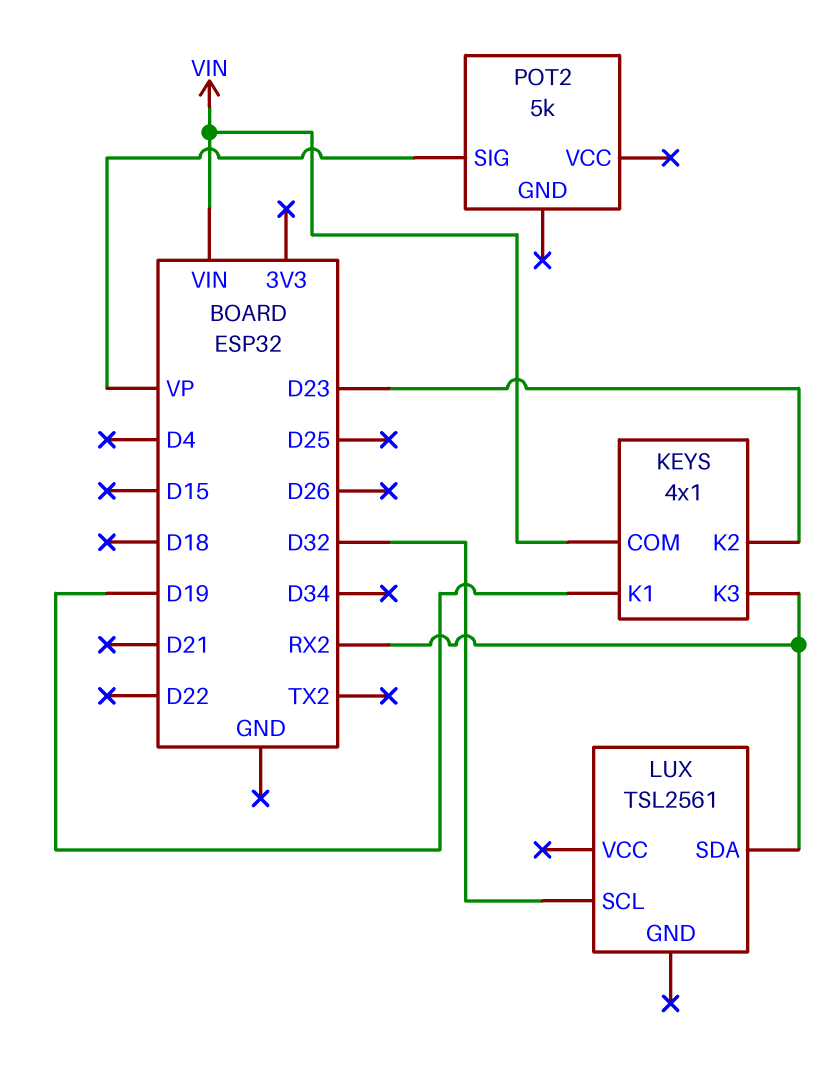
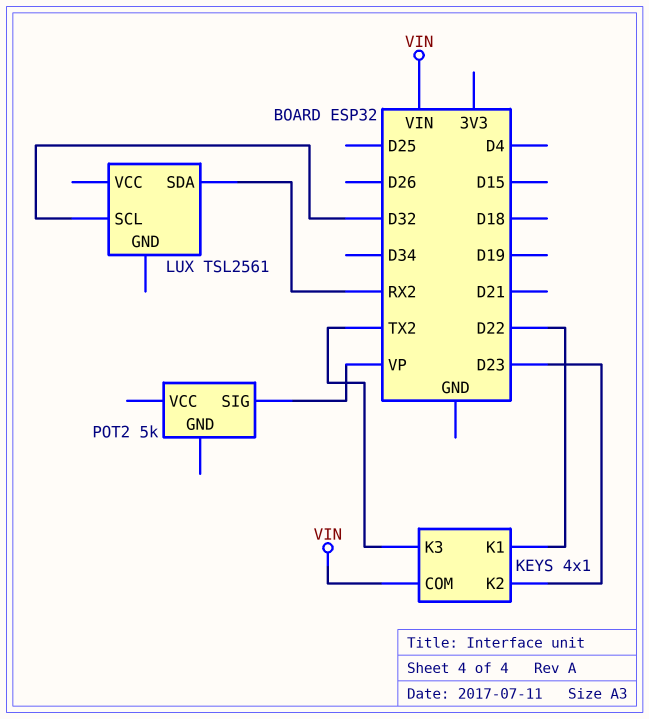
KEYS pin K1: D19 -> D22
KEYS pin K3: RX2 -> TX2

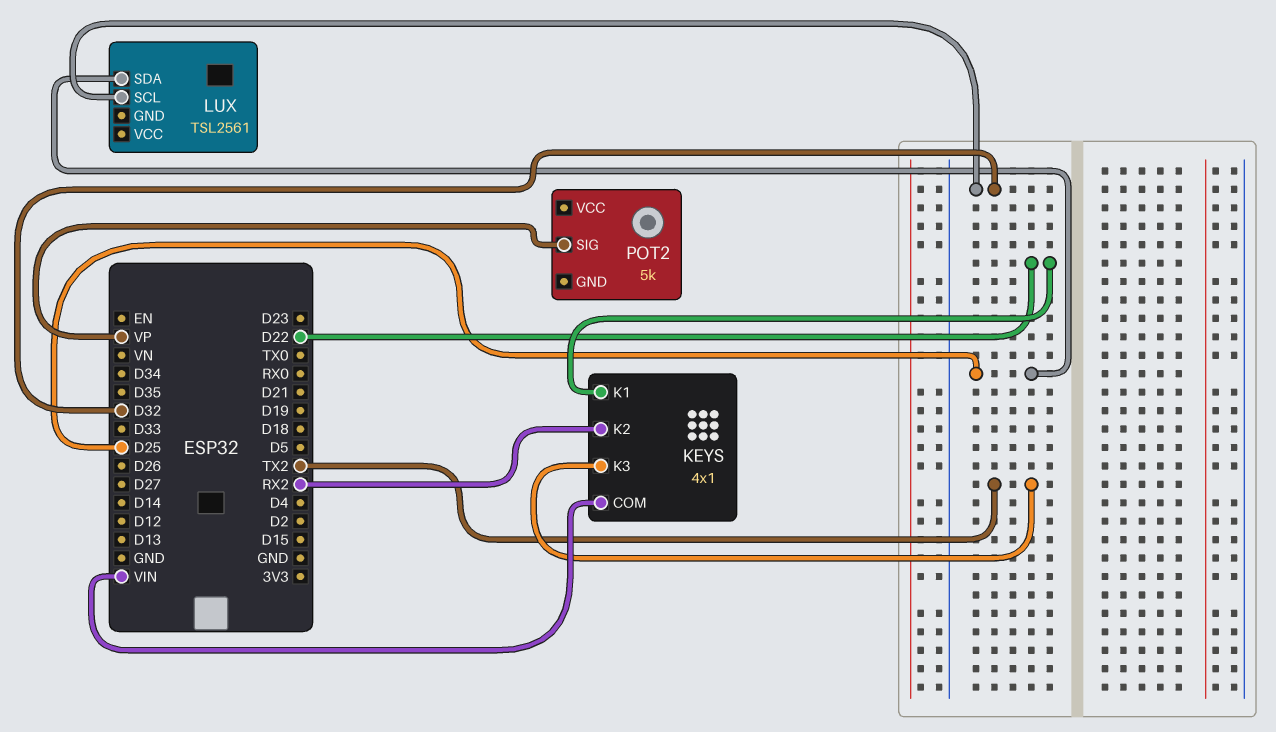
KEYS pin K2: D23 -> RX2
LUX pin SDA: RX2 -> D25

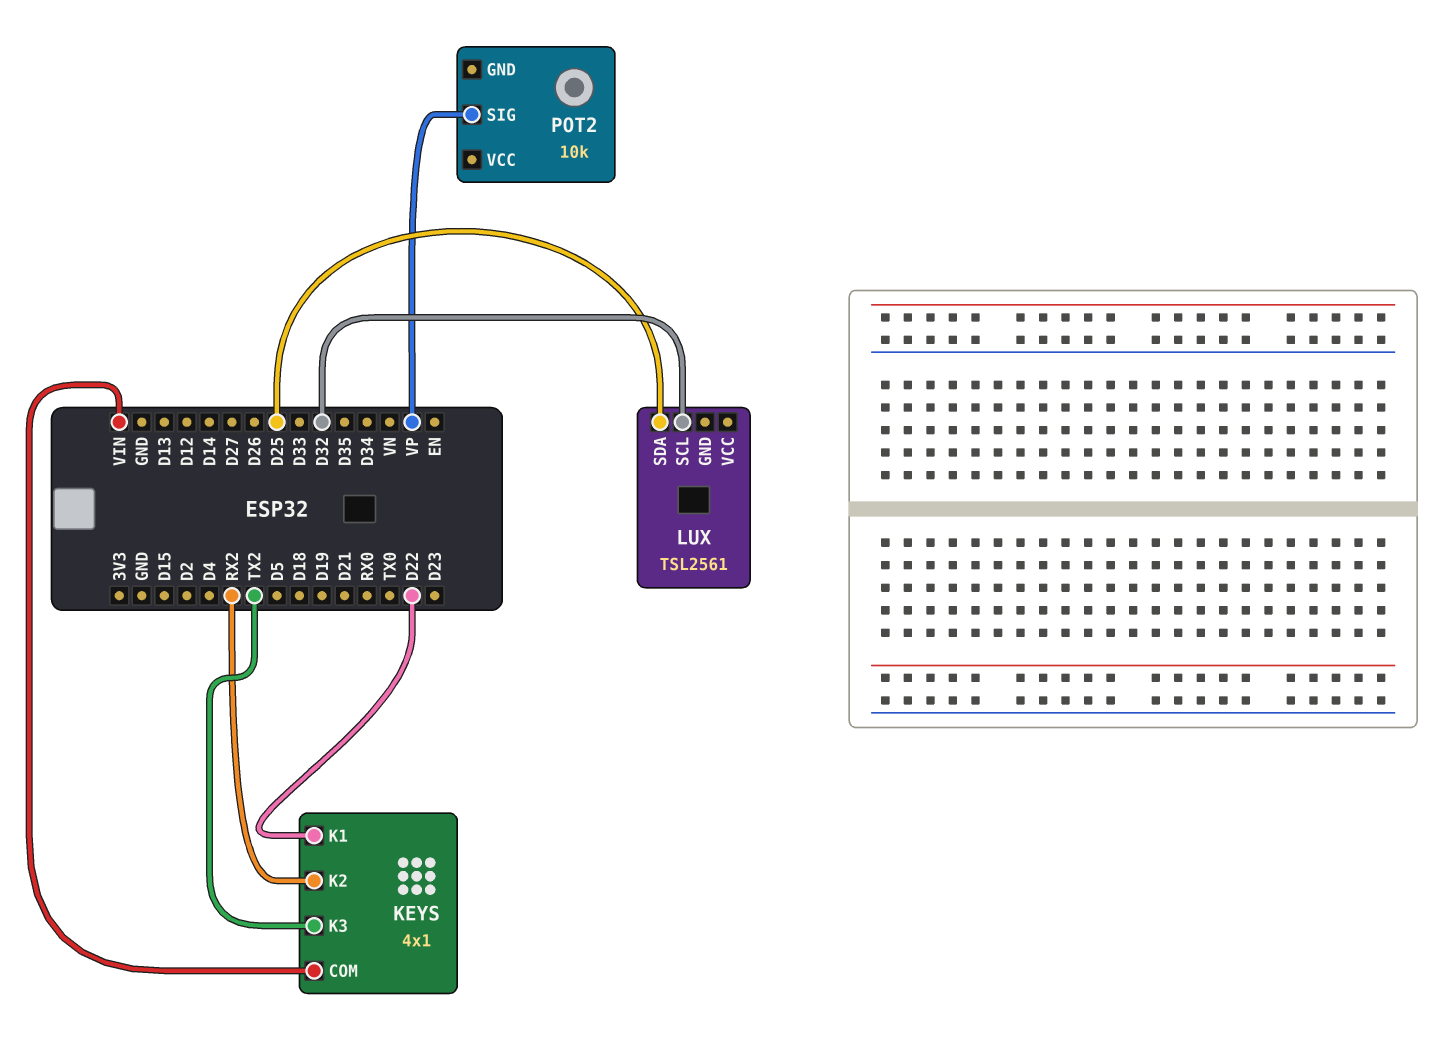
POT2: 5k -> 10k

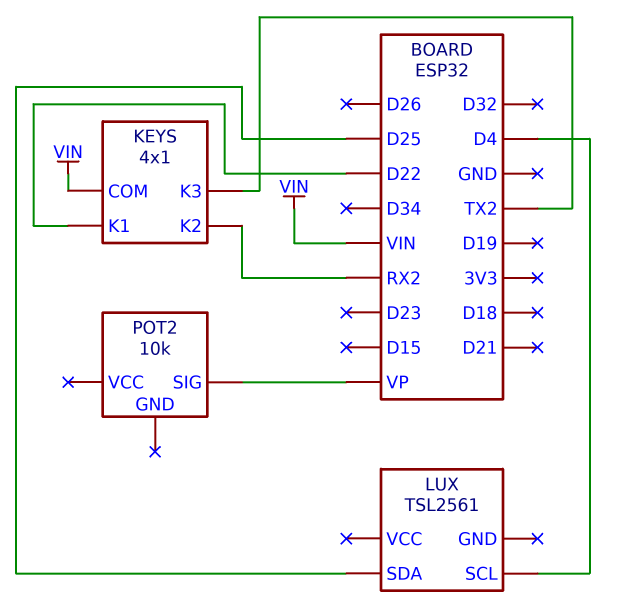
LUX pin SCL: D32 -> D4

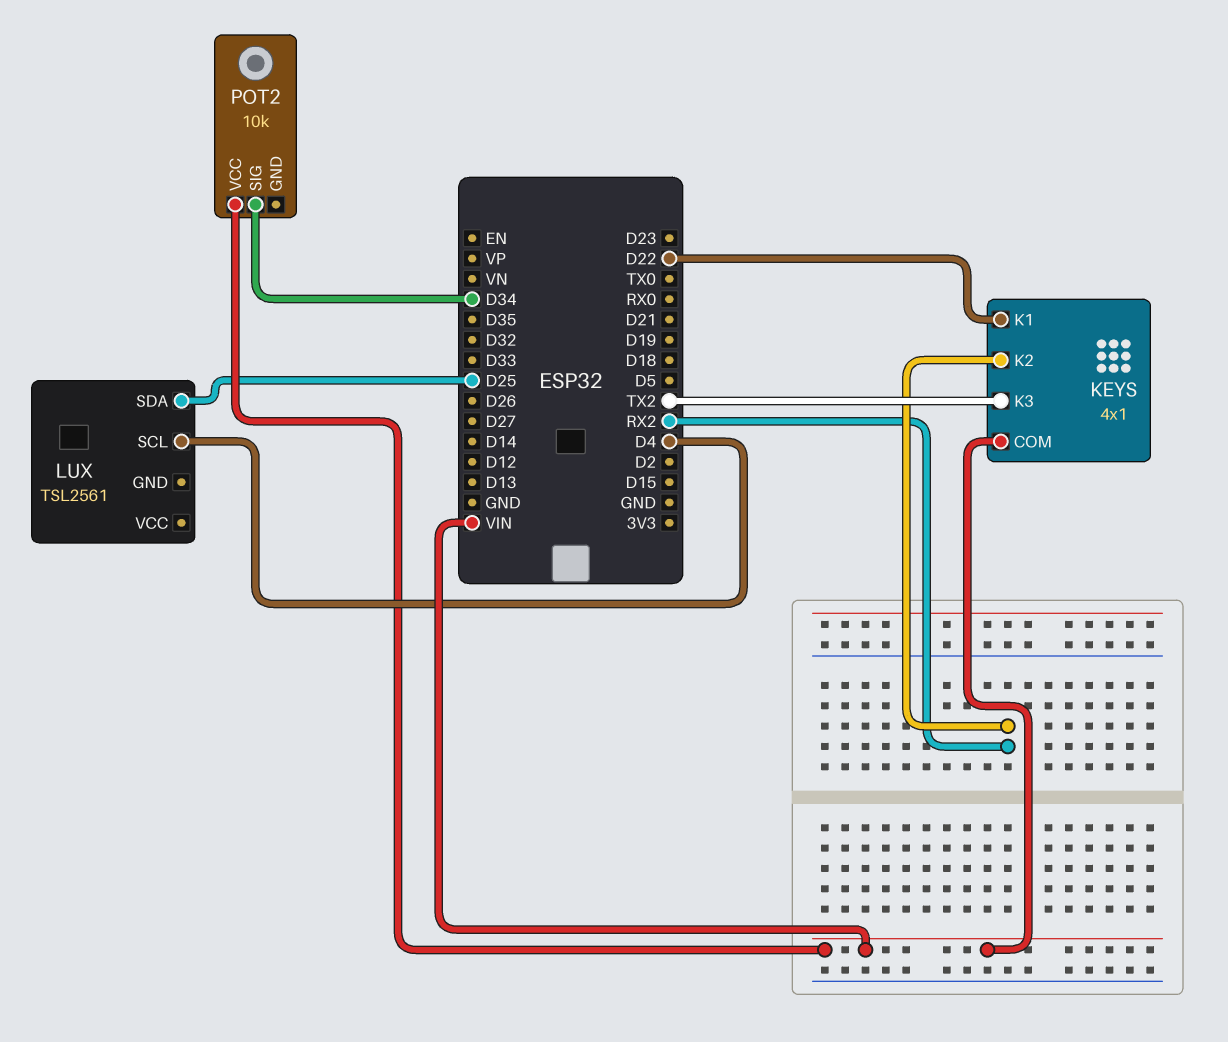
POT2 pin SIG: VP -> D34
POT2 pin VCC: none -> VIN

